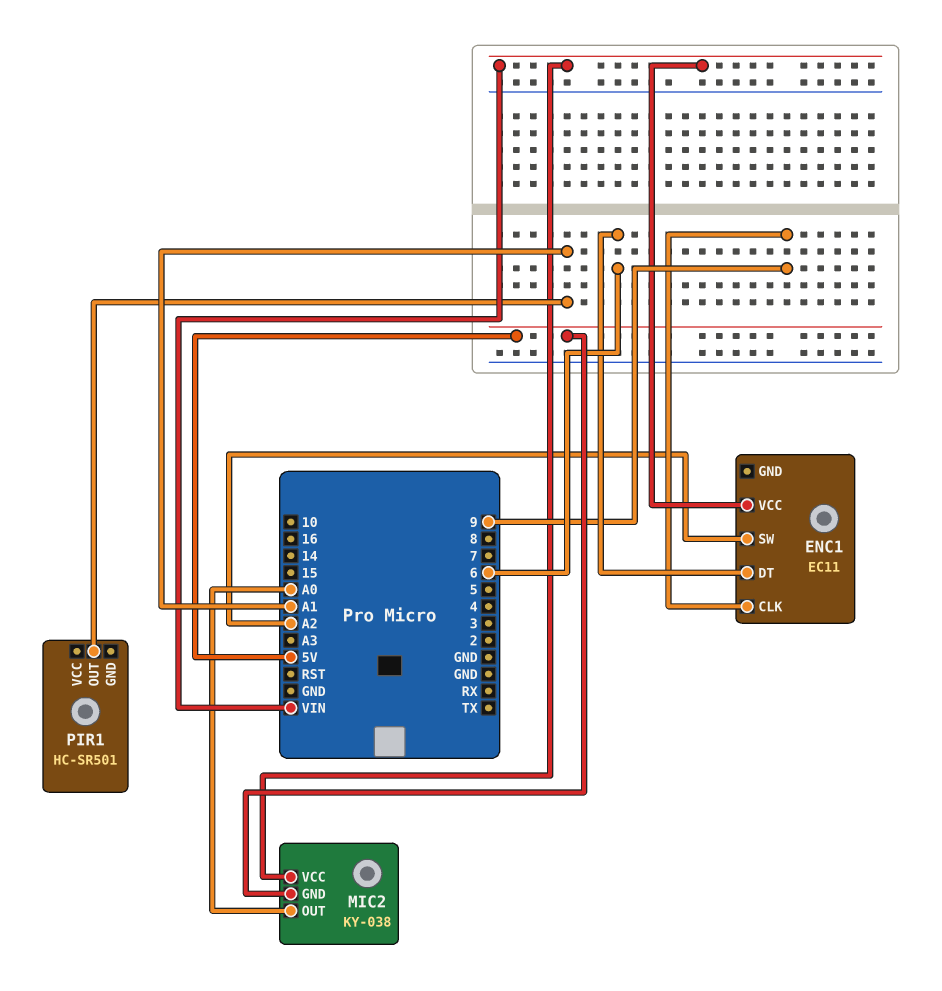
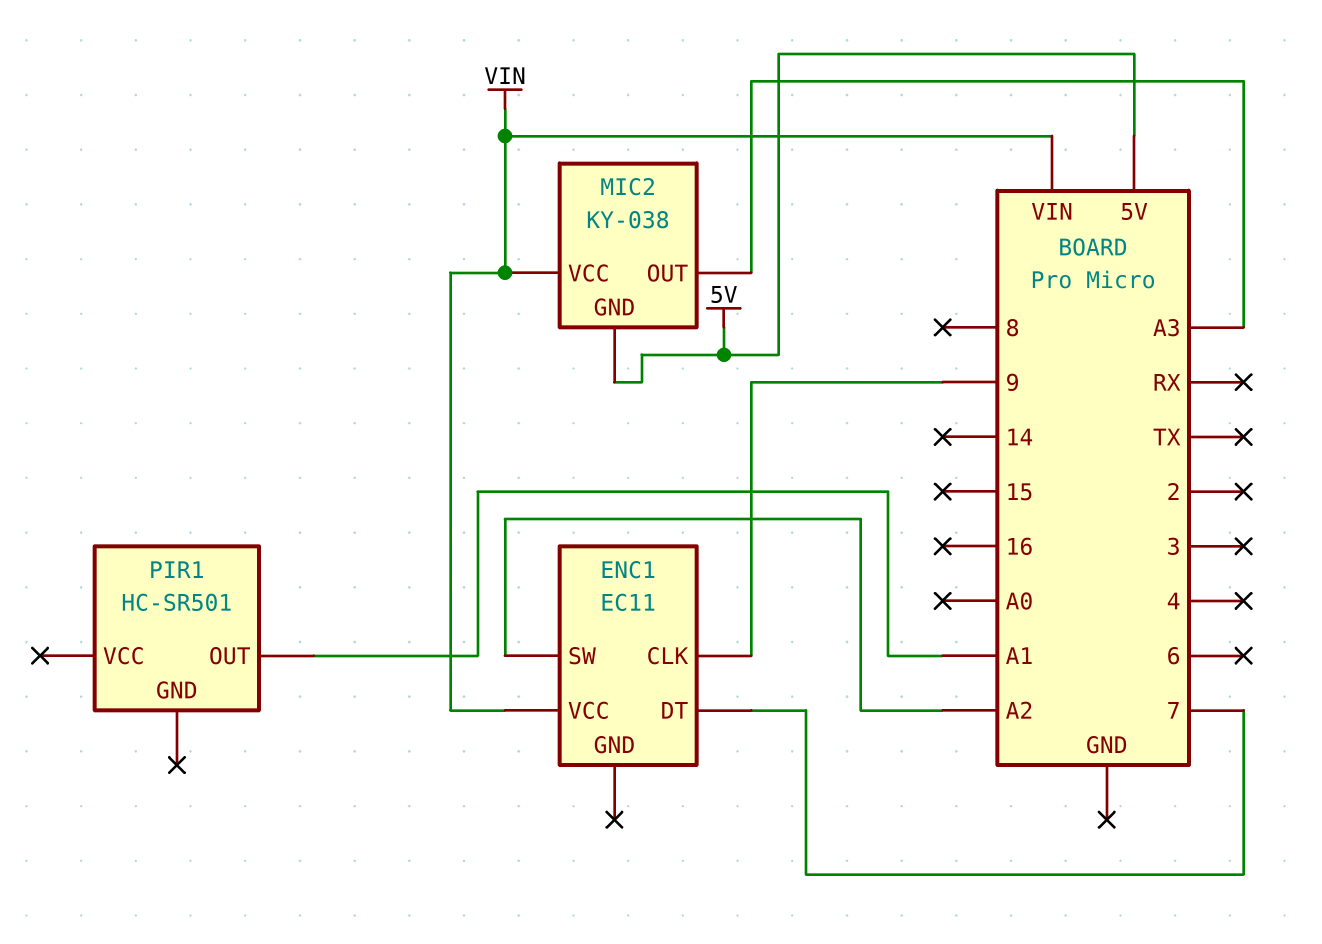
ENC1 pin DT: 6 -> 7
MIC2 pin OUT: A0 -> A3

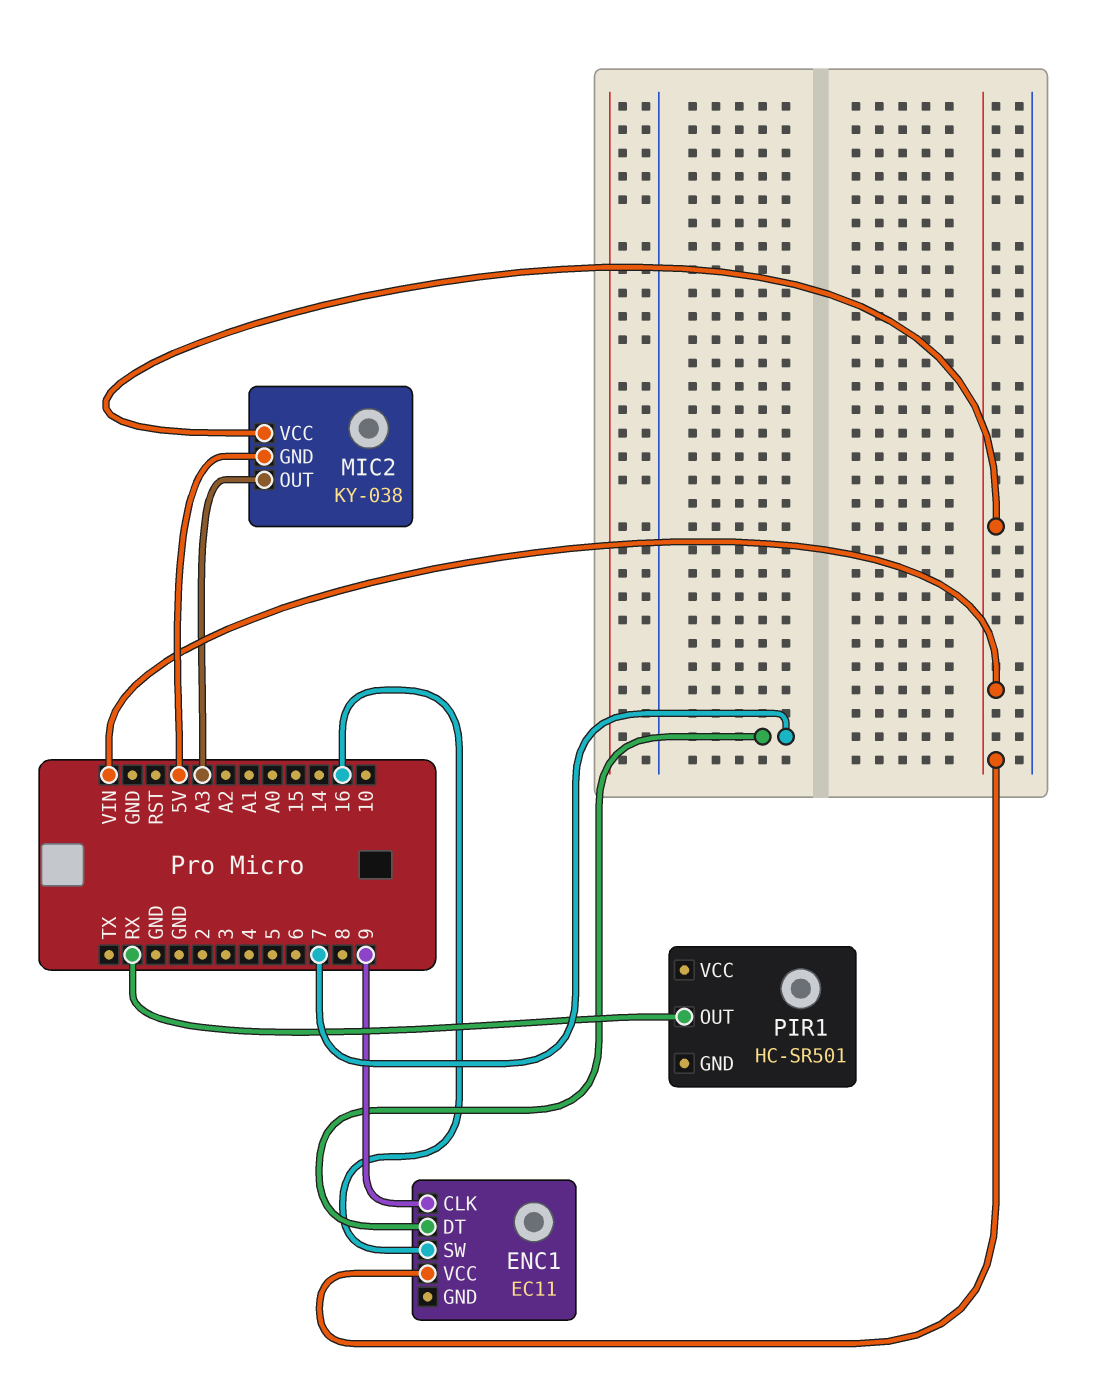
ENC1 pin SW: A2 -> 16
PIR1 pin OUT: A1 -> RX

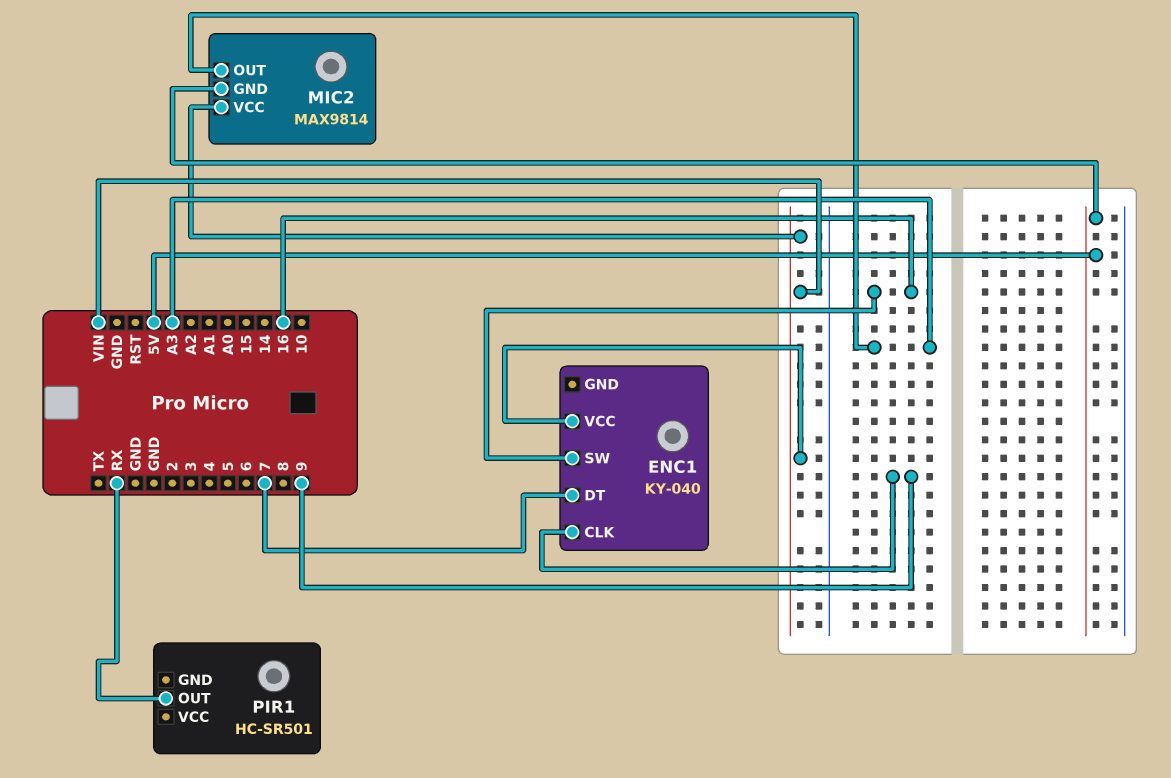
ENC1: EC11 -> KY-040
MIC2: KY-038 -> MAX9814

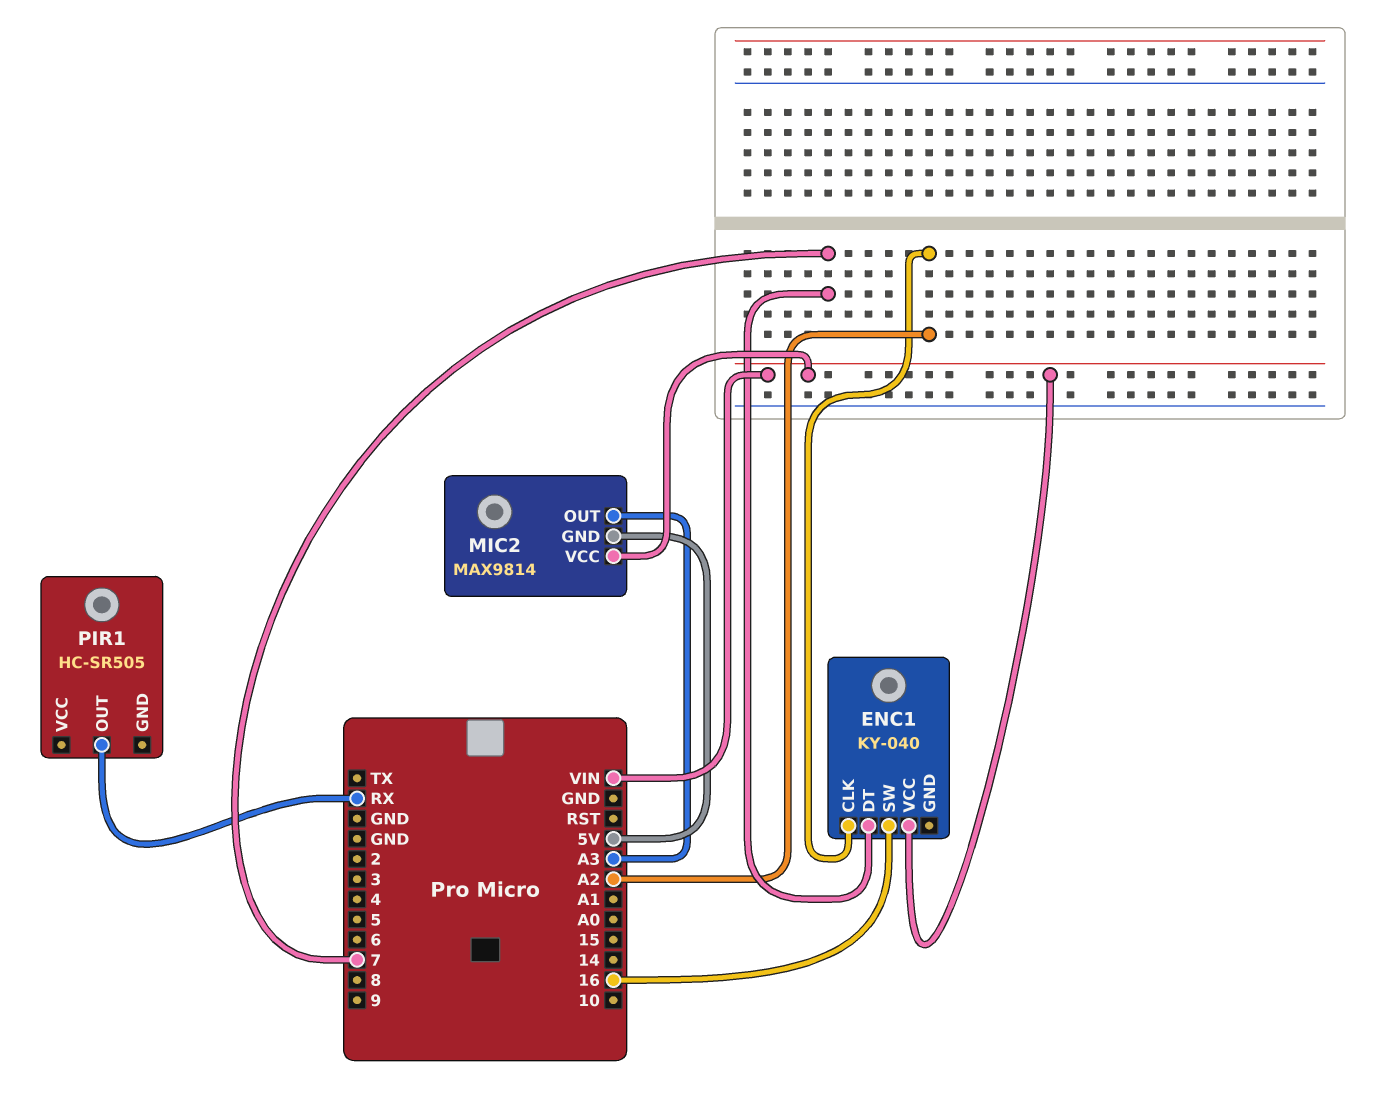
ENC1 pin CLK: 9 -> A2
PIR1: HC-SR501 -> HC-SR505

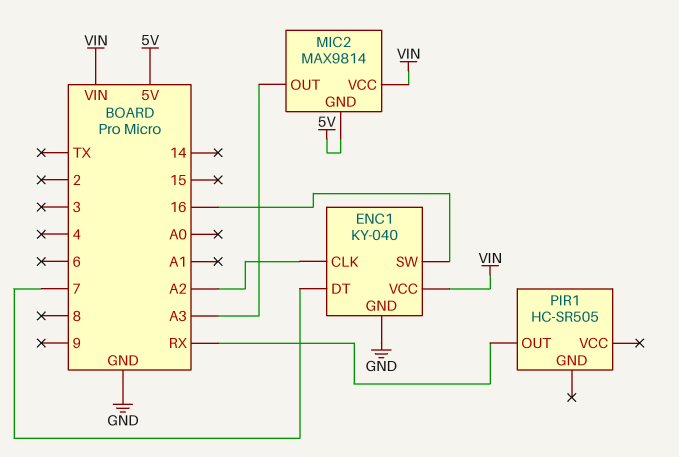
ENC1 pin GND: none -> GND

